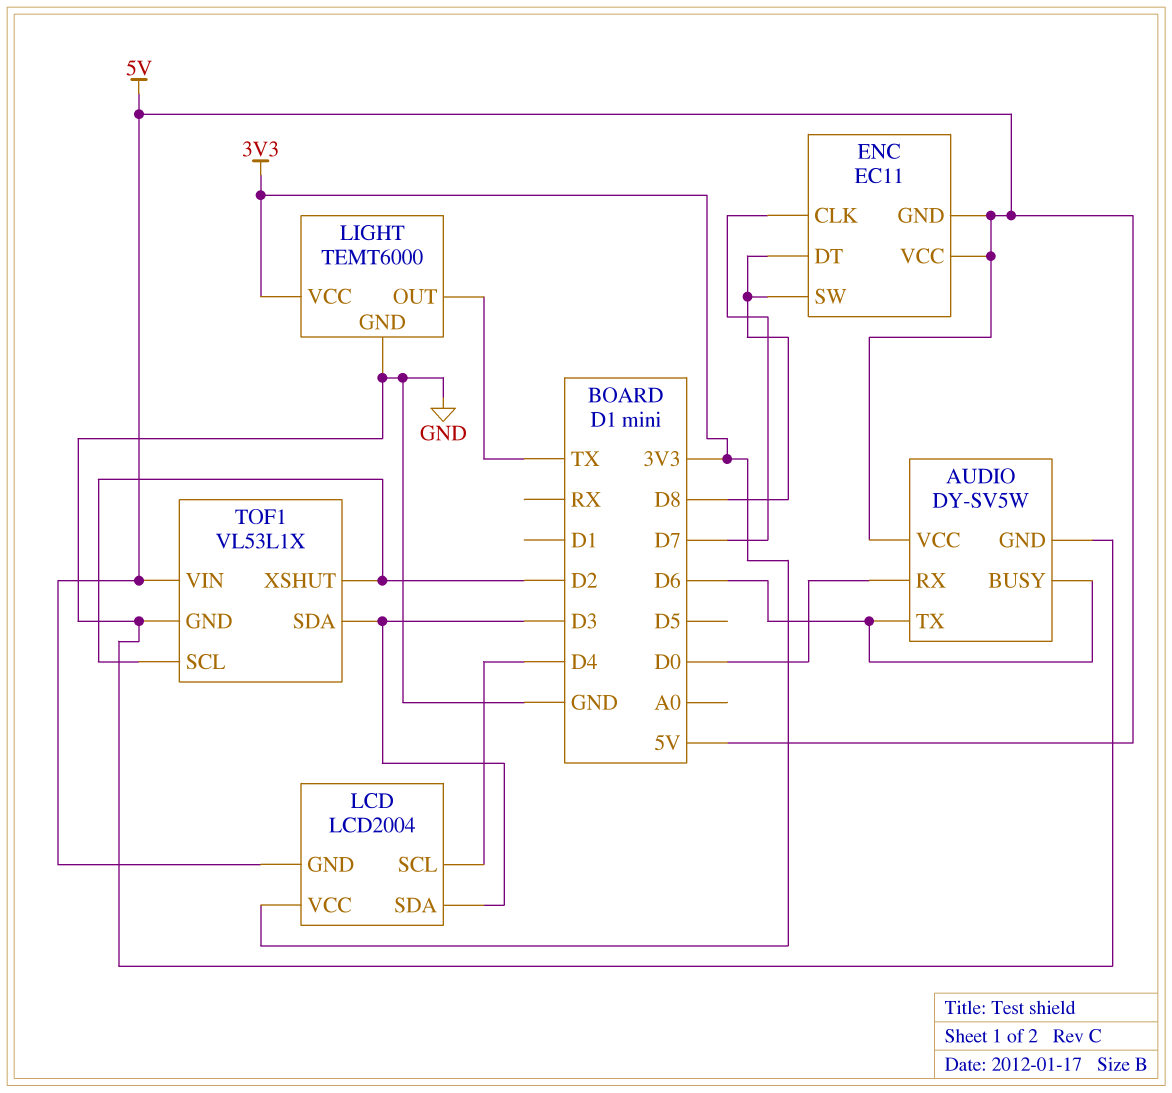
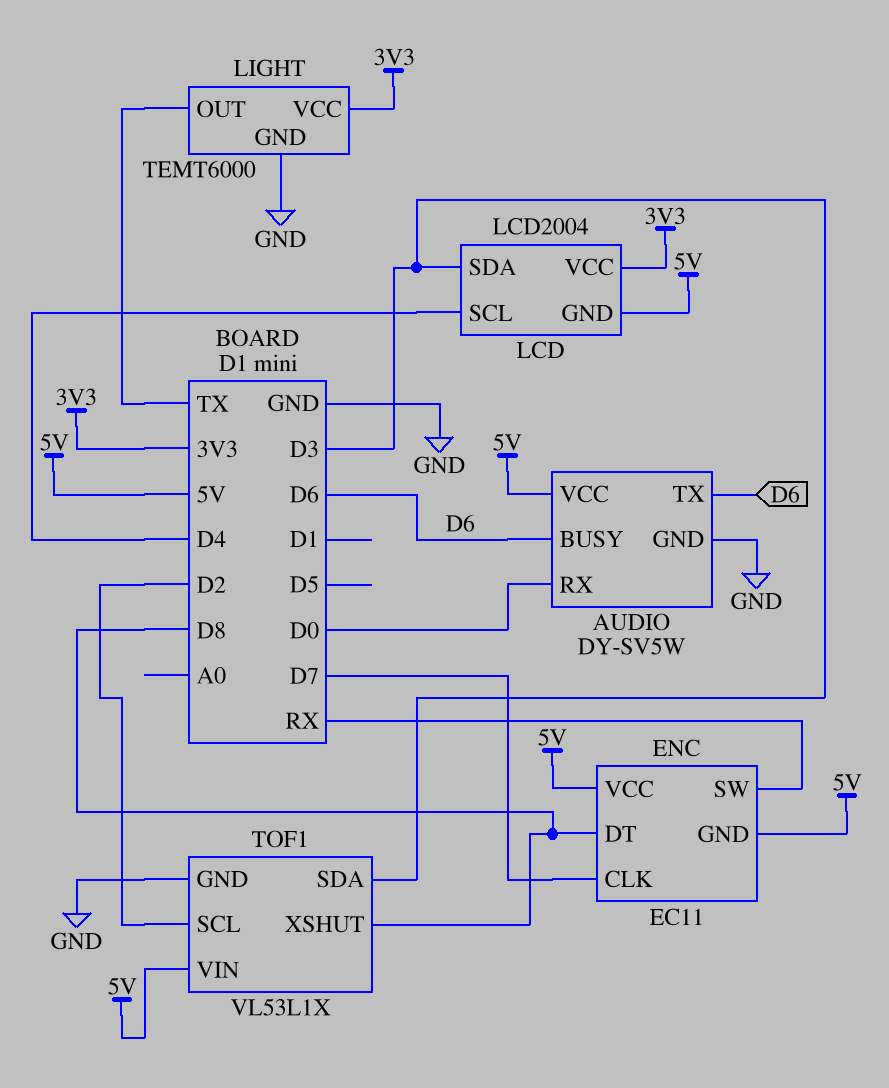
ENC pin SW: D8 -> RX
TOF1 pin XSHUT: D2 -> D8

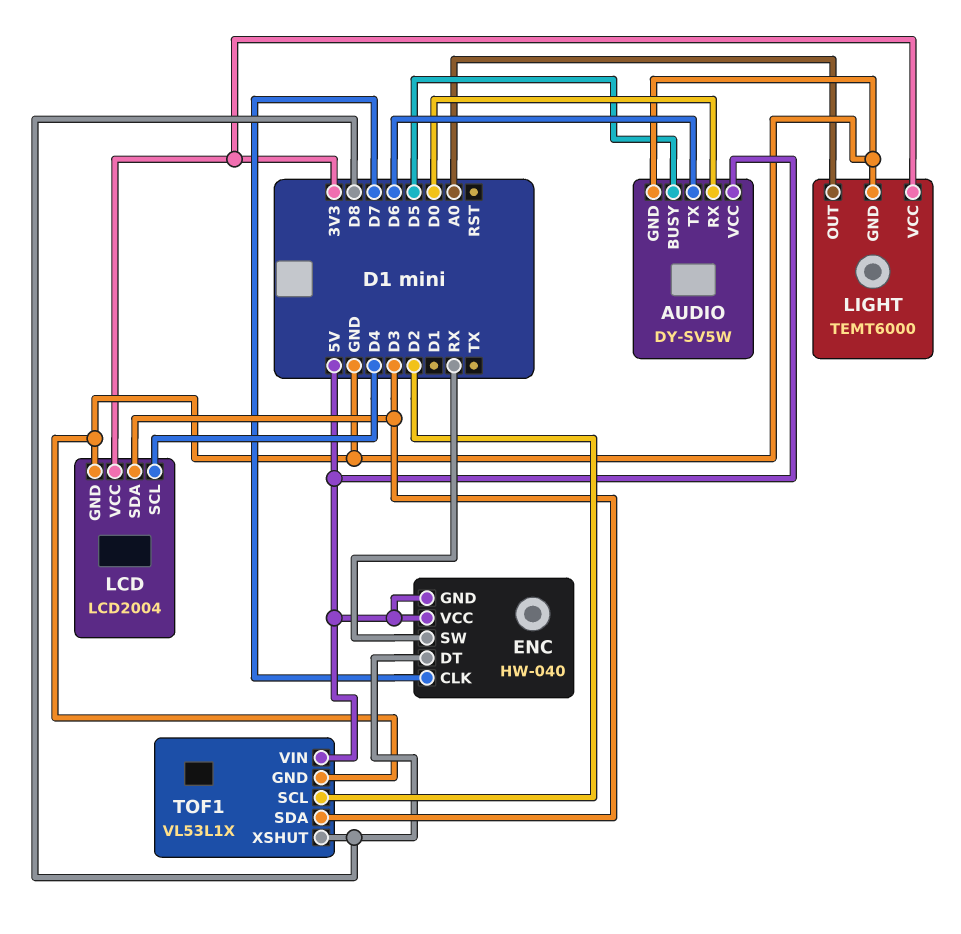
AUDIO pin BUSY: D6 -> D5
ENC: EC11 -> HW-040
LCD pin GND: 5V -> GND
LIGHT pin OUT: TX -> A0

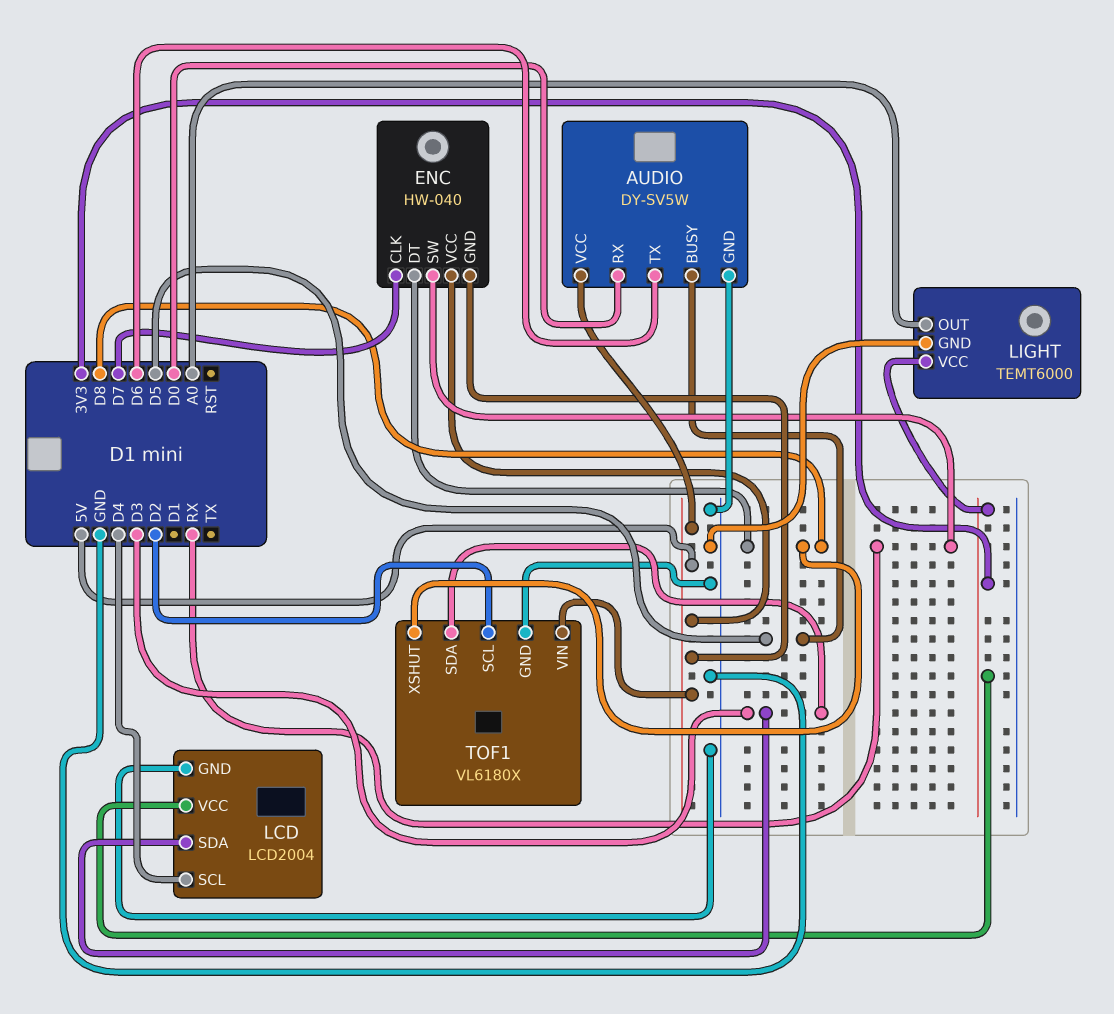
TOF1: VL53L1X -> VL6180X

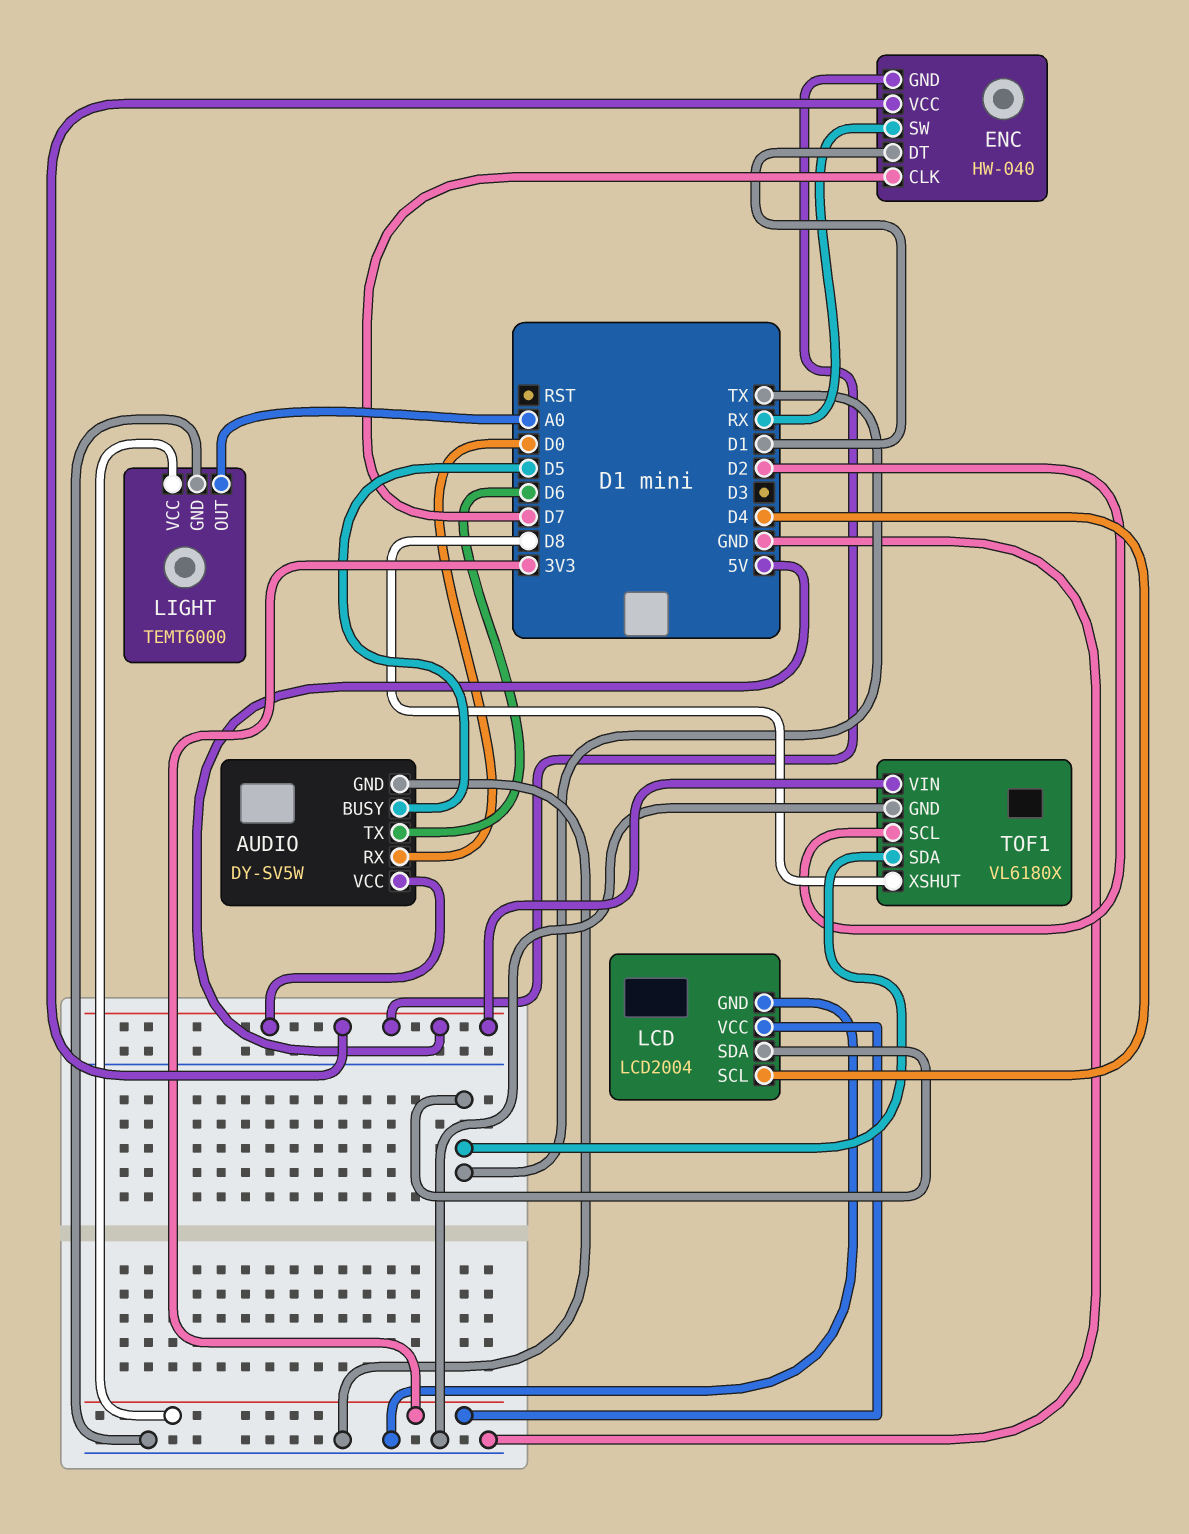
ENC pin DT: D8 -> D1
LCD pin SDA: D3 -> TX
TOF1 pin SDA: D3 -> TX

